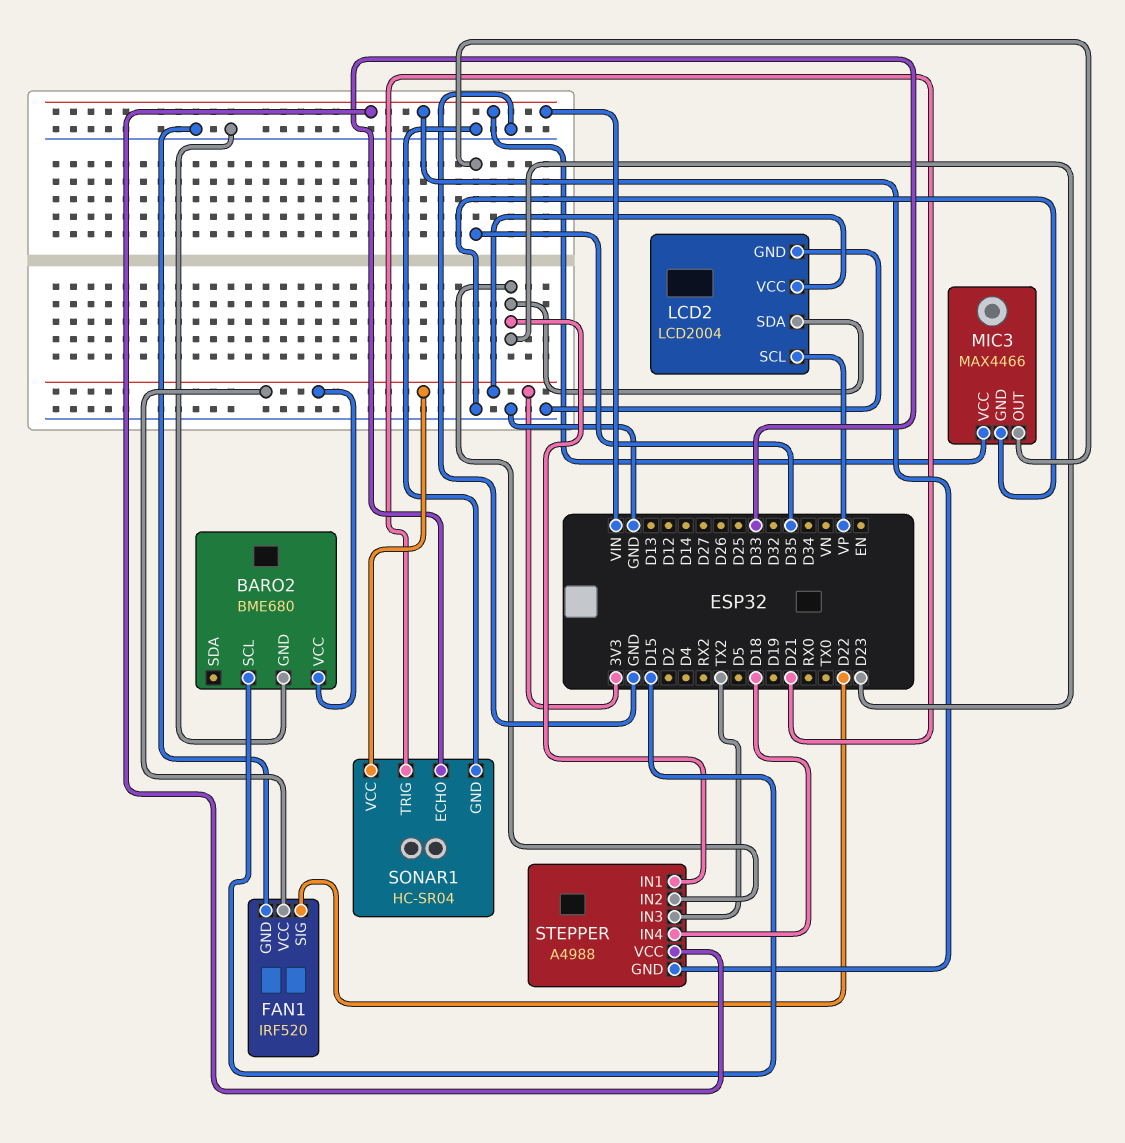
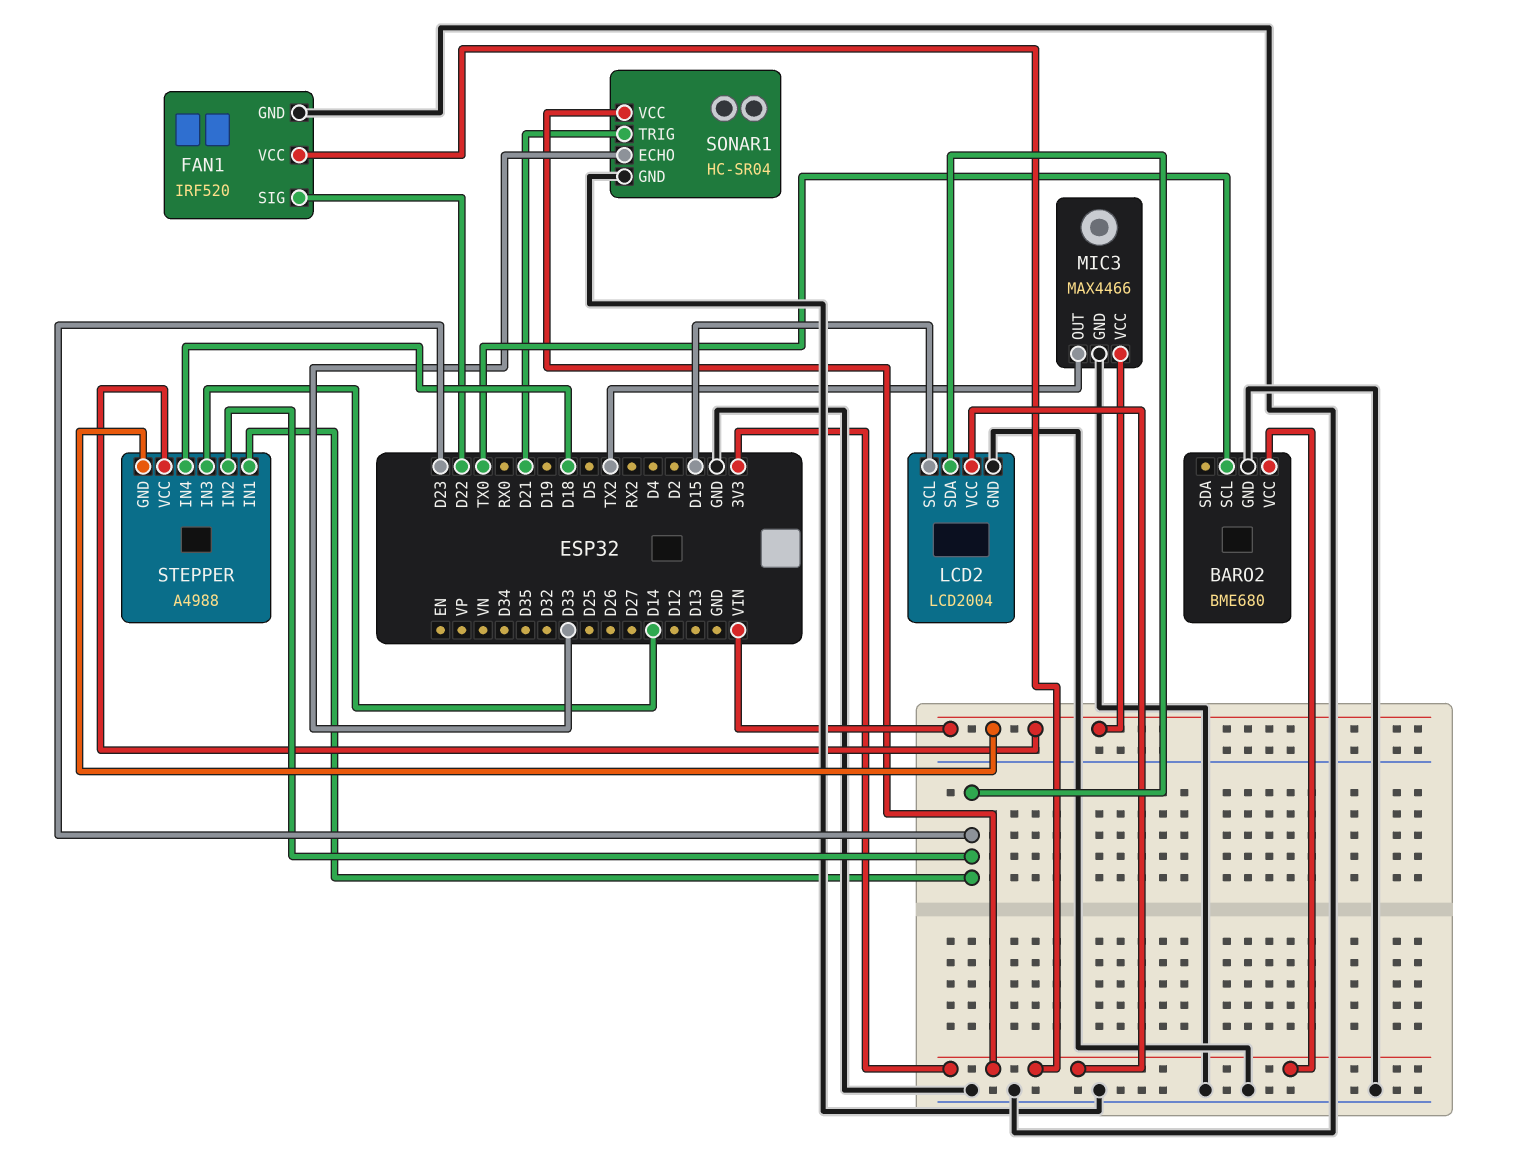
BARO2 pin SCL: D15 -> TX0
LCD2 pin SCL: VP -> D15
MIC3 pin OUT: D35 -> TX2
STEPPER pin IN3: TX2 -> D14

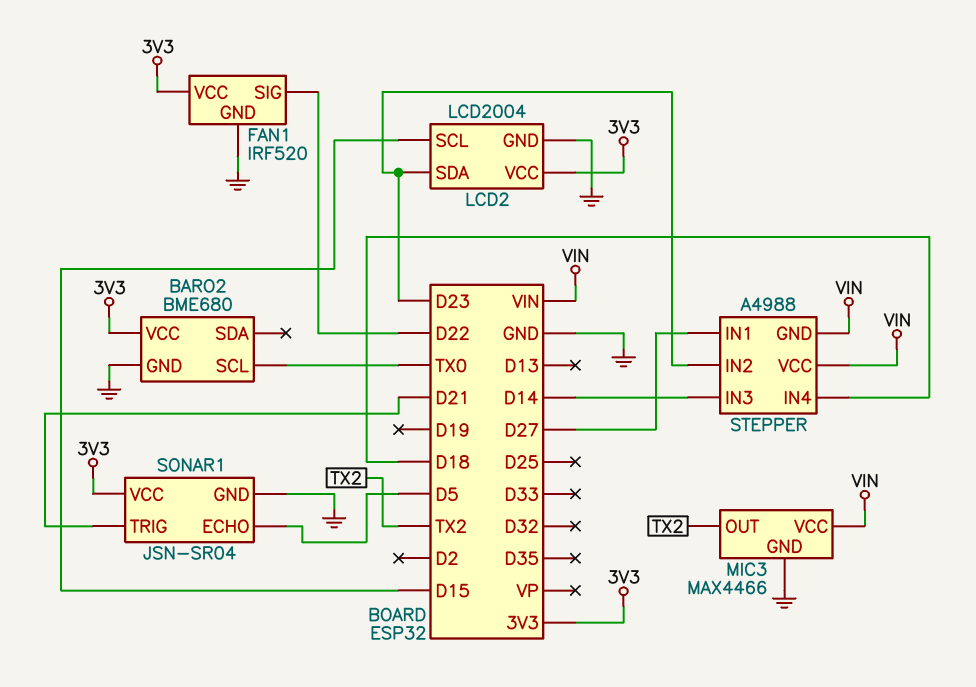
SONAR1: HC-SR04 -> JSN-SR04
SONAR1 pin ECHO: D33 -> D5
STEPPER pin IN1: D23 -> D27

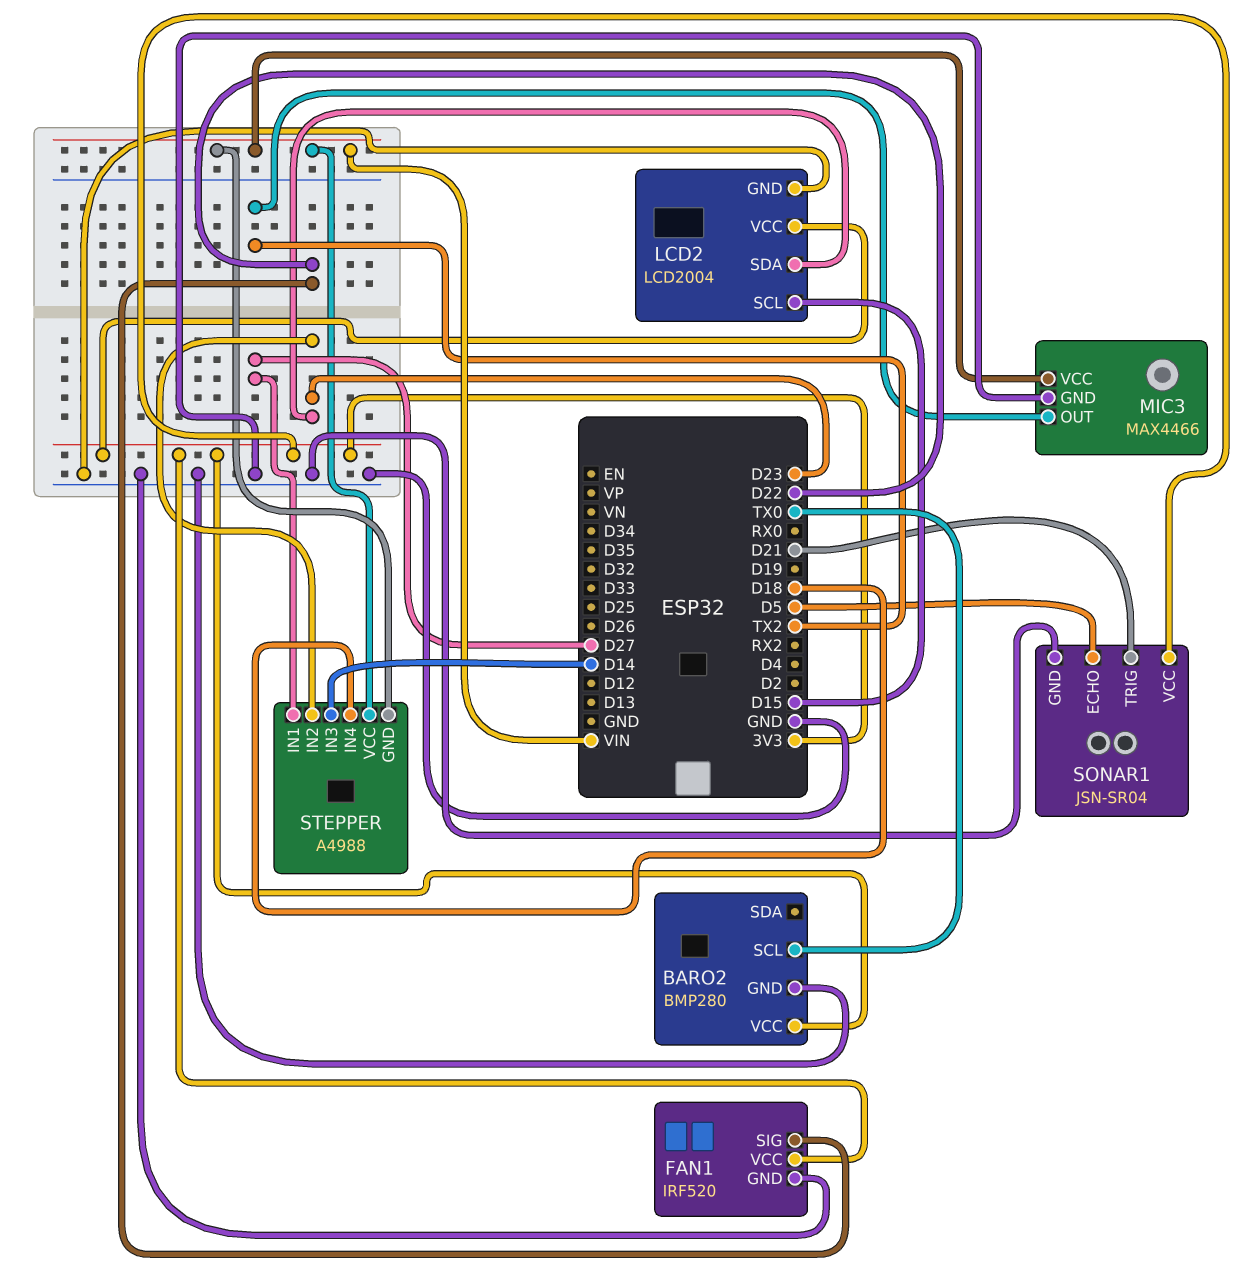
BARO2: BME680 -> BMP280

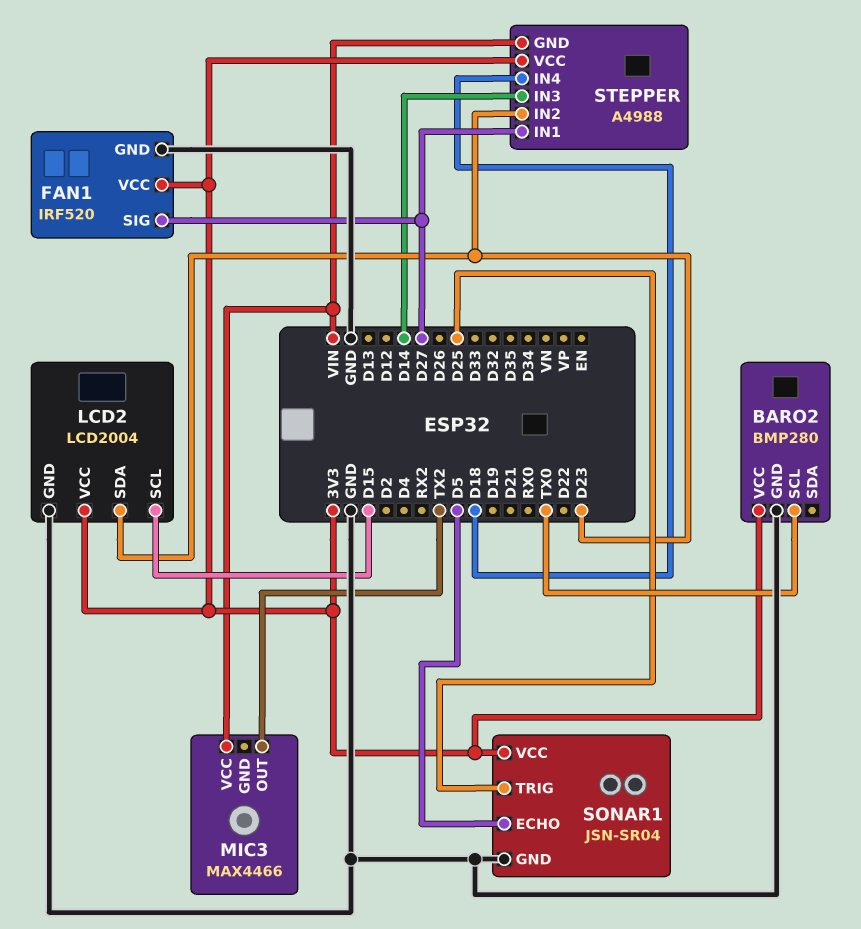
FAN1 pin SIG: D22 -> D27
MIC3 pin GND: GND -> none
SONAR1 pin TRIG: D21 -> D25
STEPPER pin VCC: VIN -> 3V3

